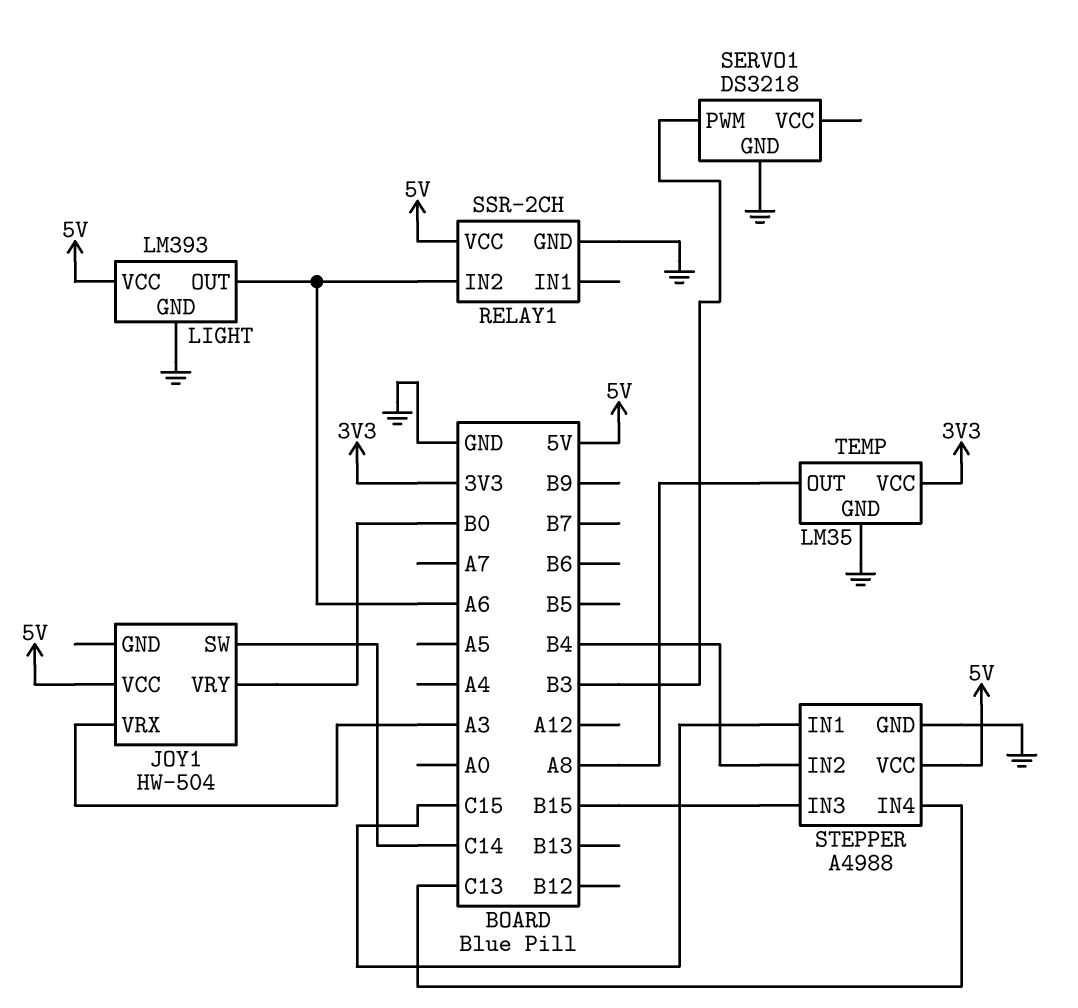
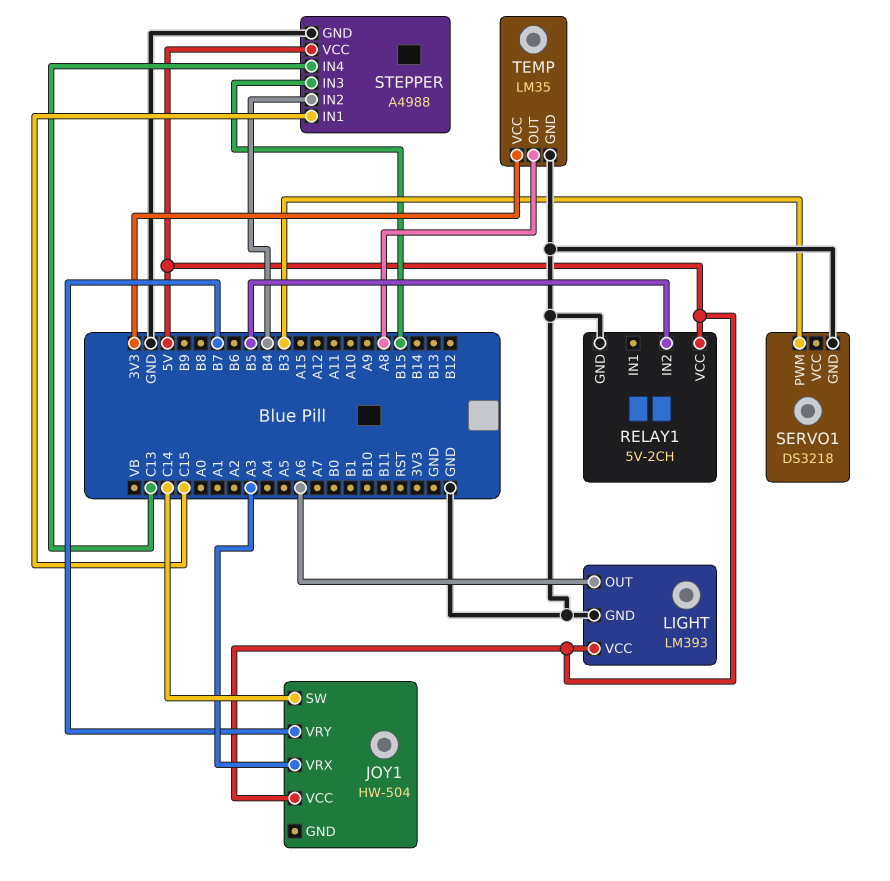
JOY1 pin VRY: B0 -> B7
RELAY1: SSR-2CH -> 5V-2CH
RELAY1 pin IN2: A6 -> B5

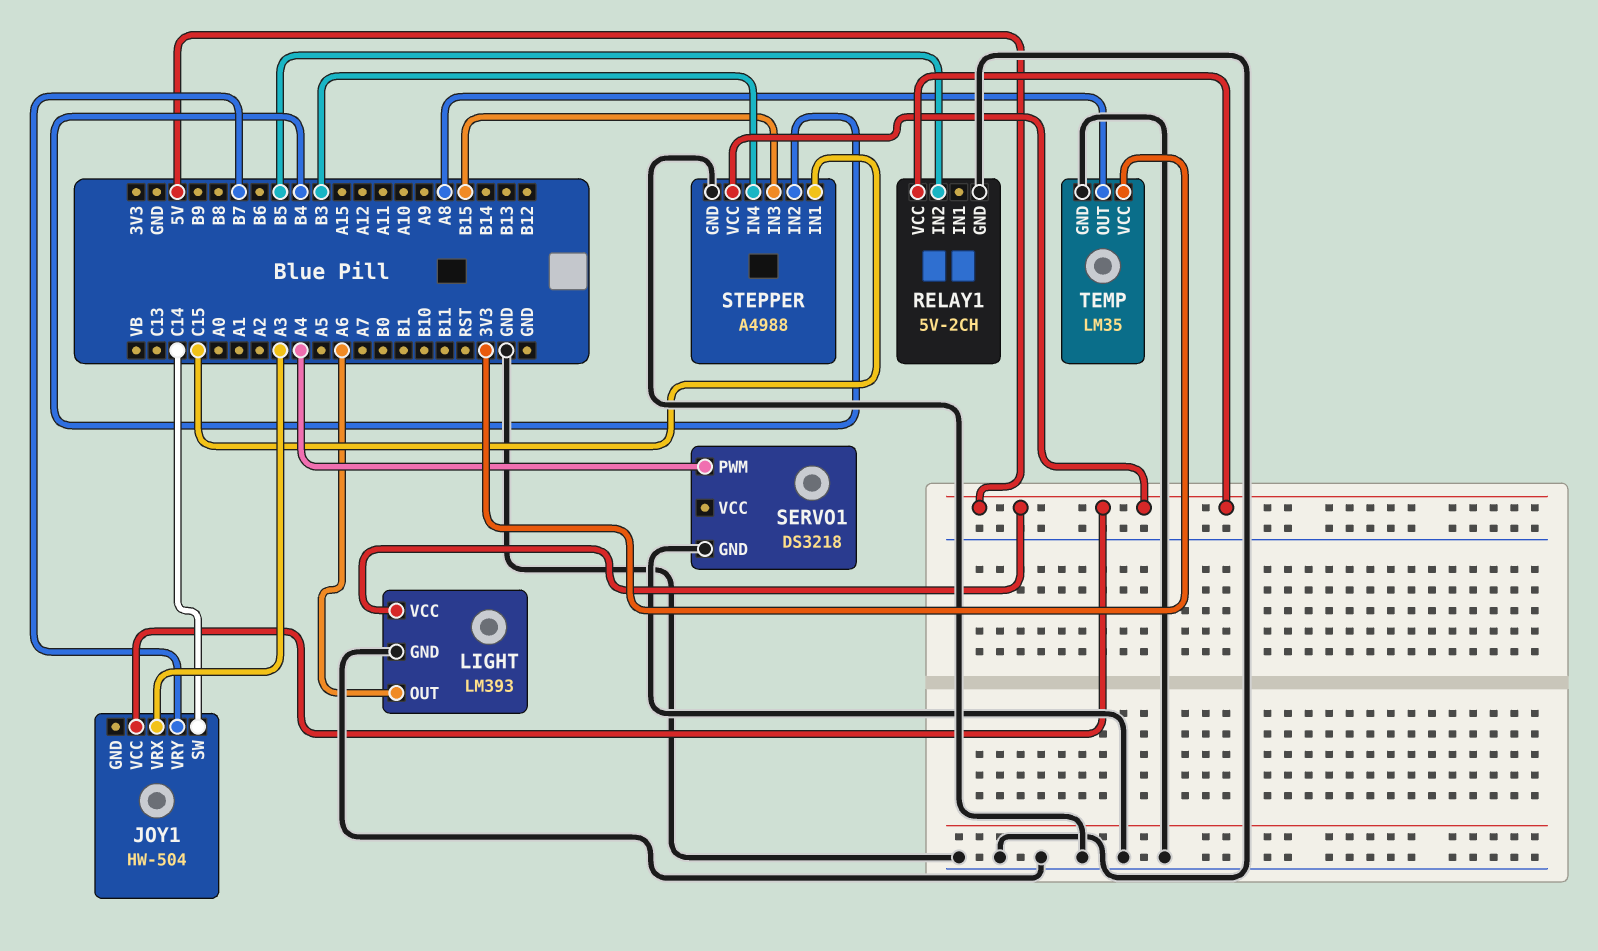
SERVO1 pin PWM: B3 -> A4
STEPPER pin IN4: C13 -> B3

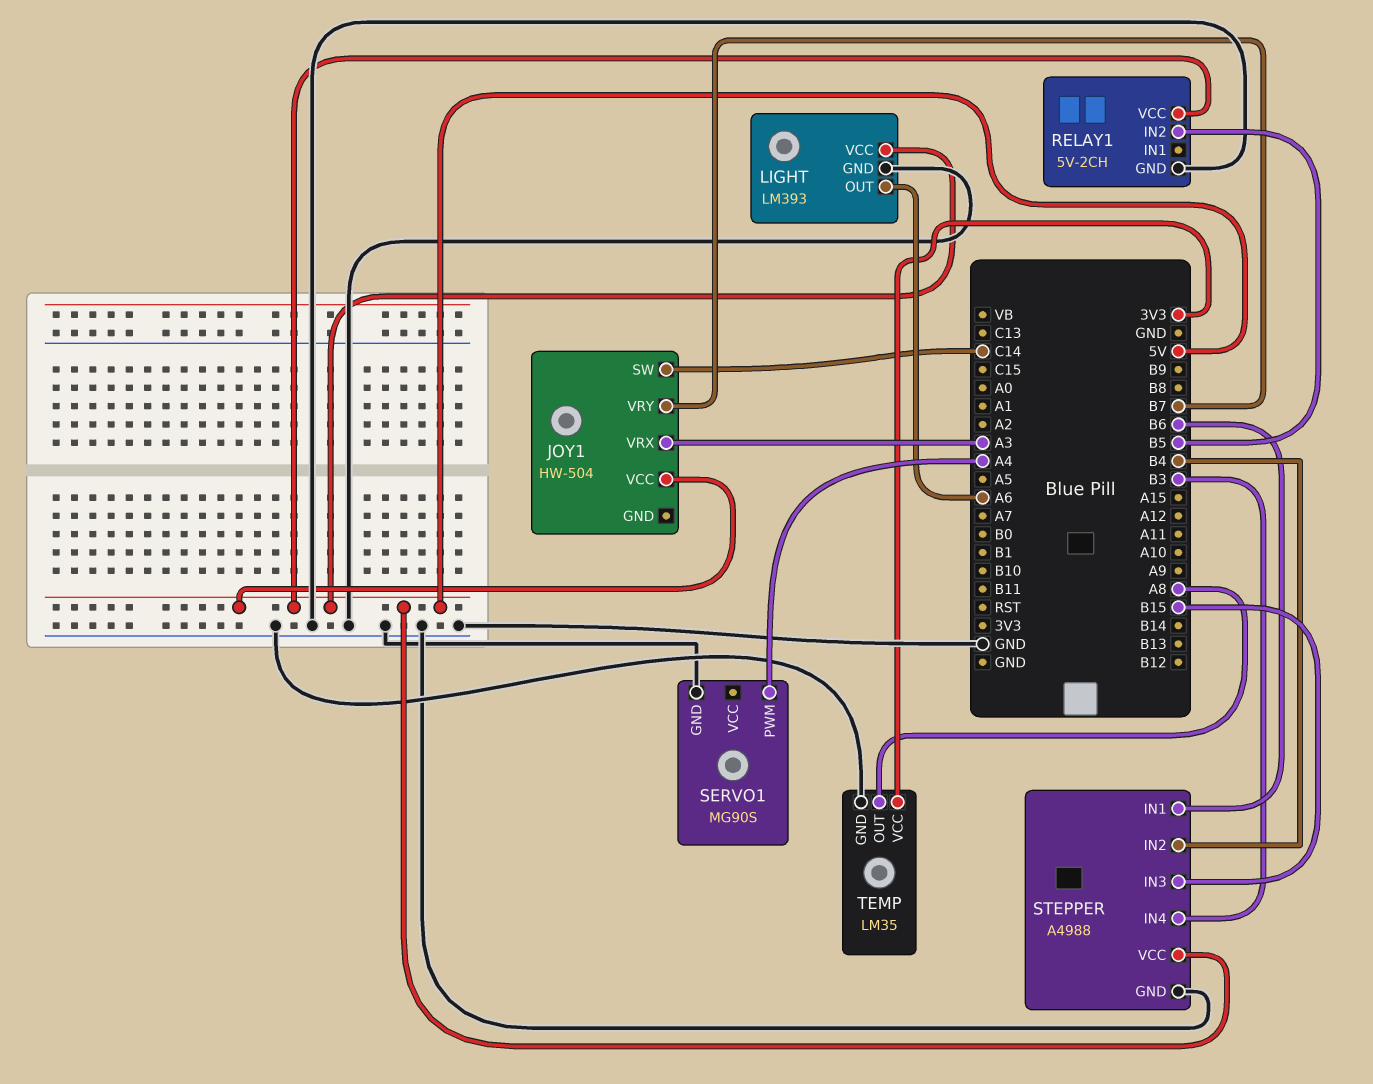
SERVO1: DS3218 -> MG90S
STEPPER pin IN1: C15 -> B6

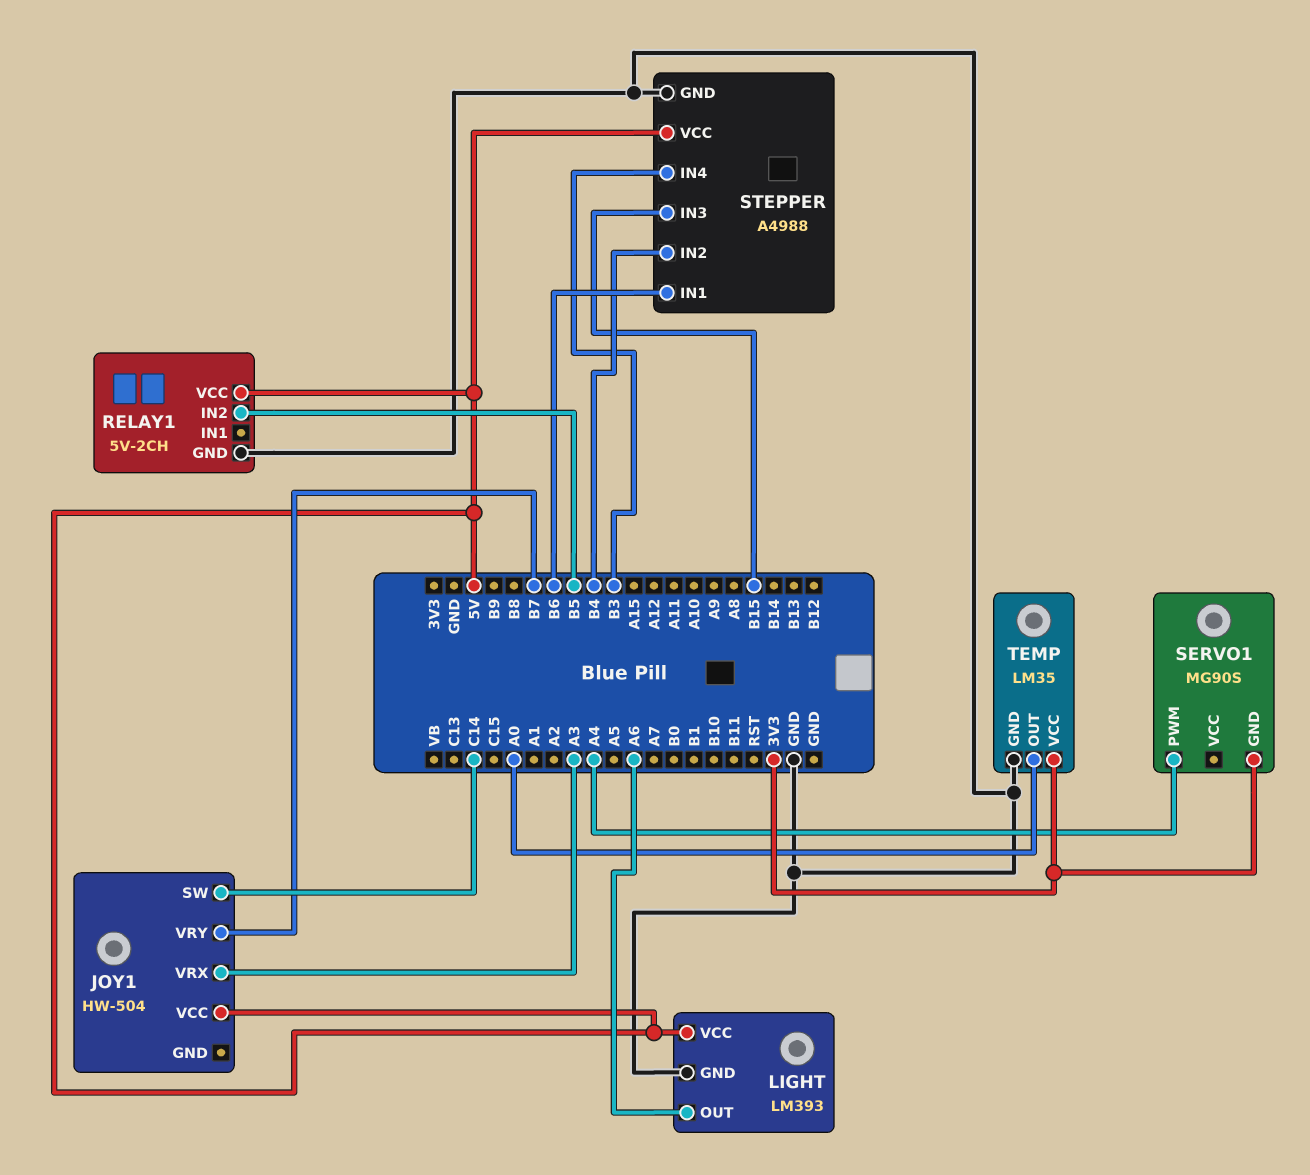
SERVO1 pin GND: GND -> 3V3
TEMP pin OUT: A8 -> A0

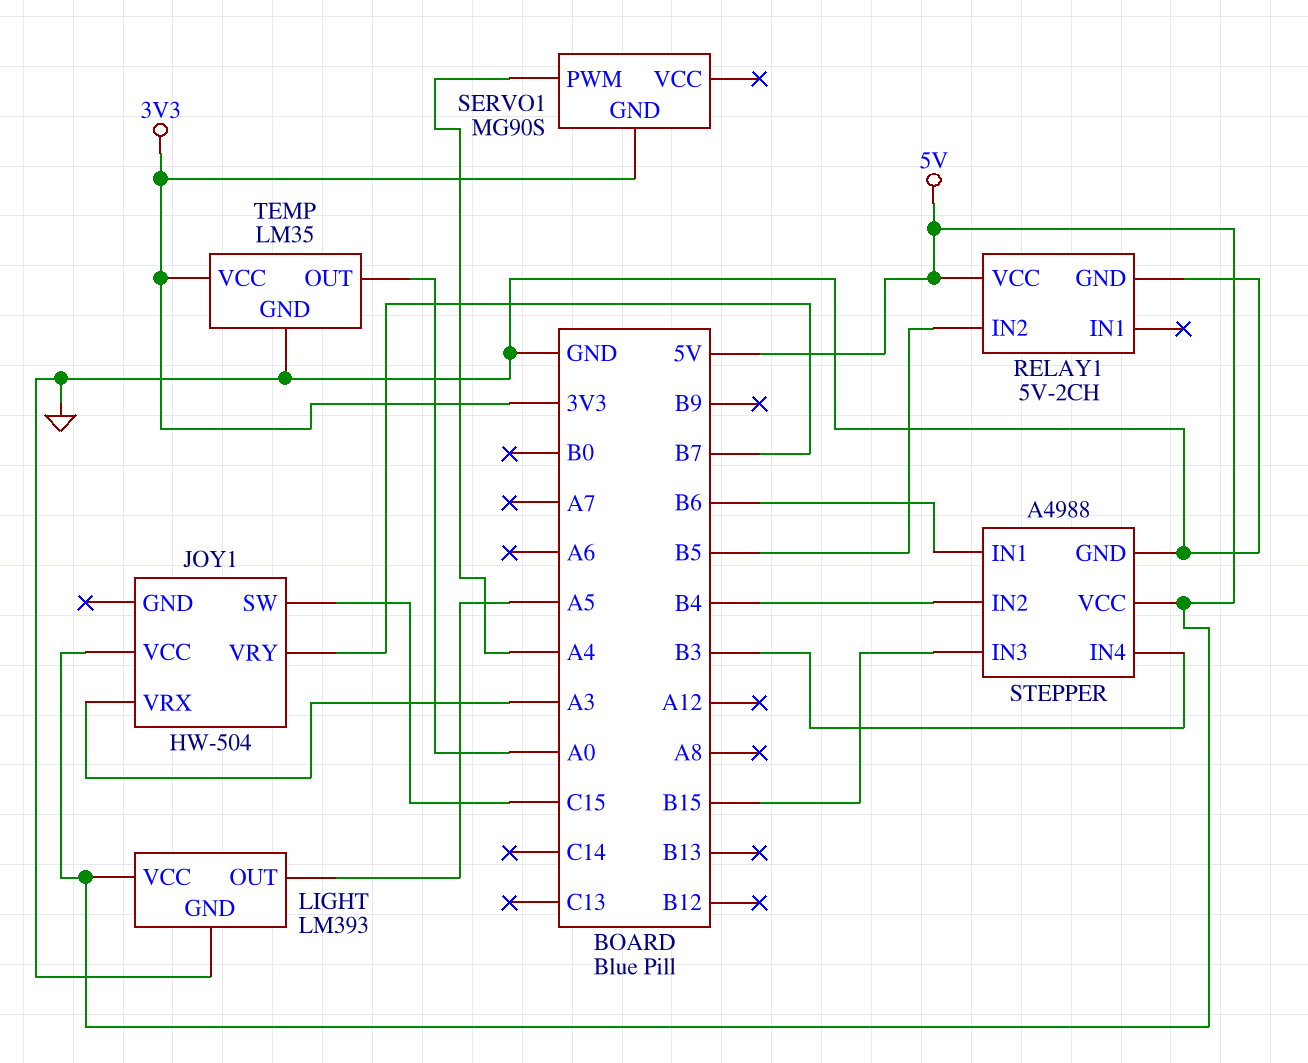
JOY1 pin SW: C14 -> C15
LIGHT pin OUT: A6 -> A5

